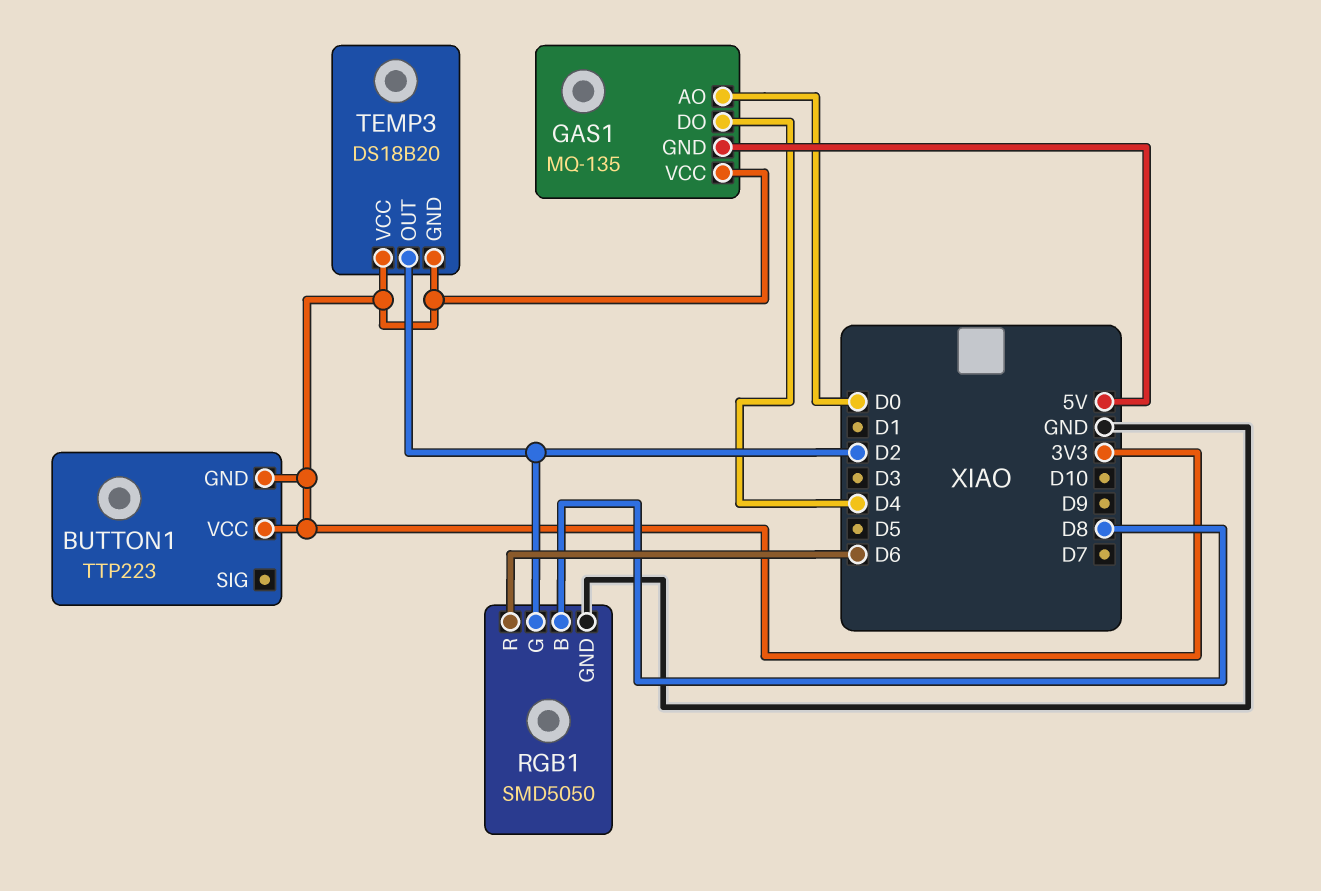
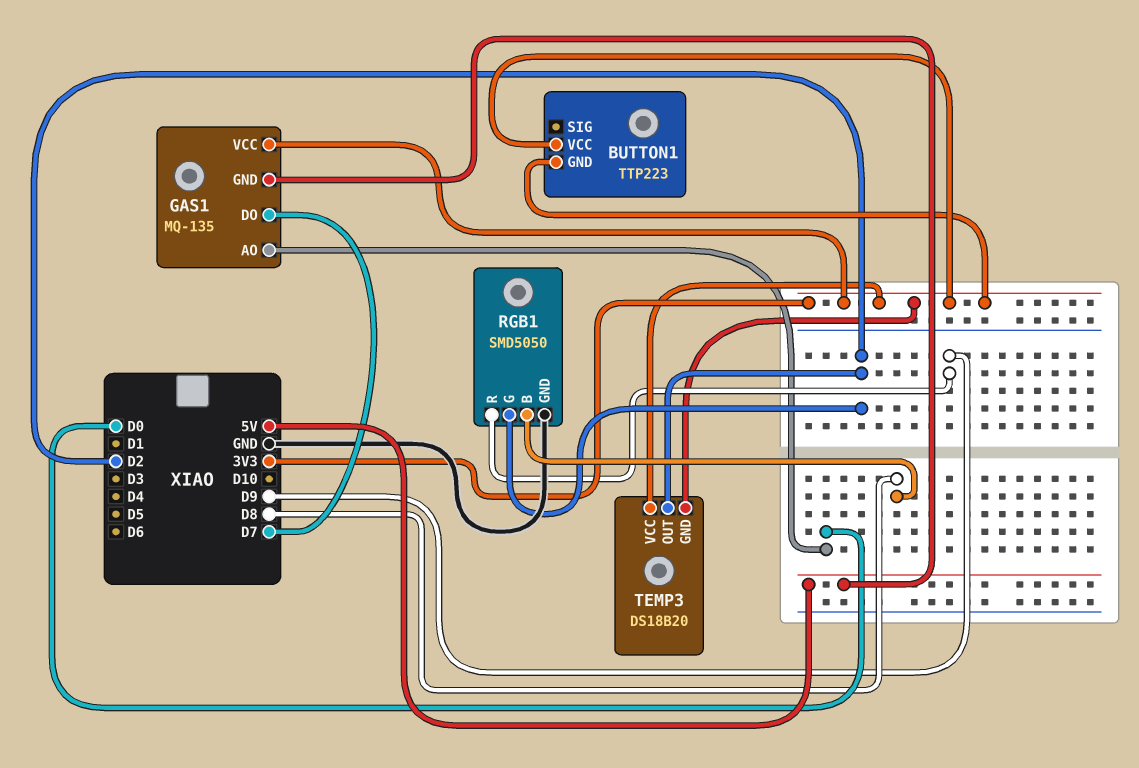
GAS1 pin DO: D4 -> D7
RGB1 pin R: D6 -> D9

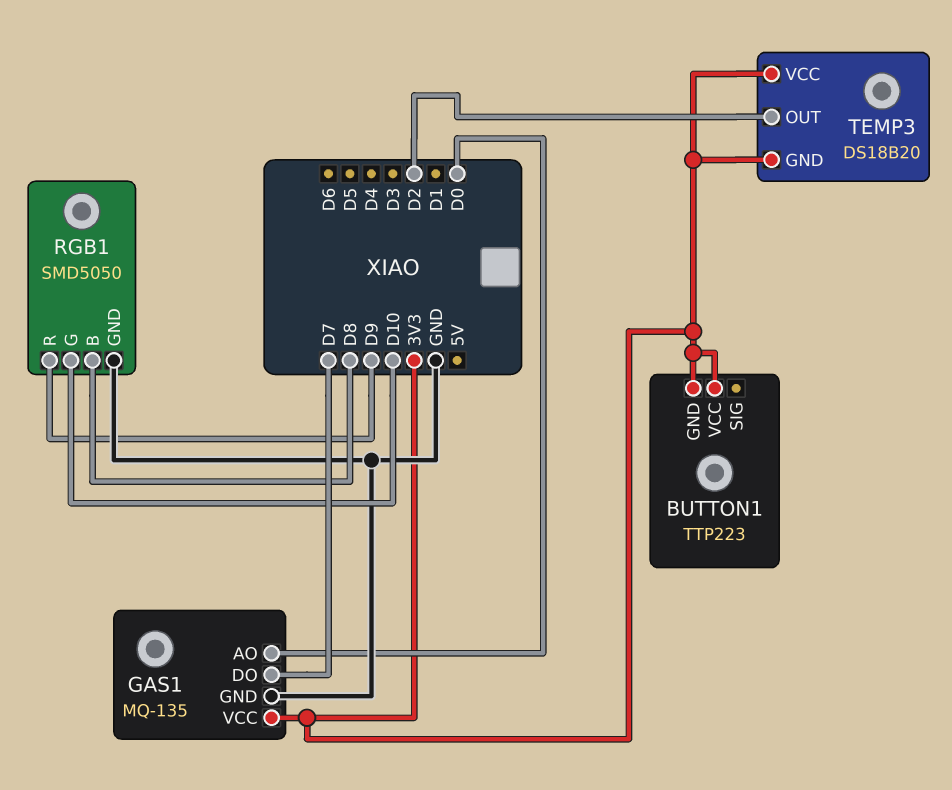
GAS1 pin GND: 5V -> GND
RGB1 pin G: D2 -> D10

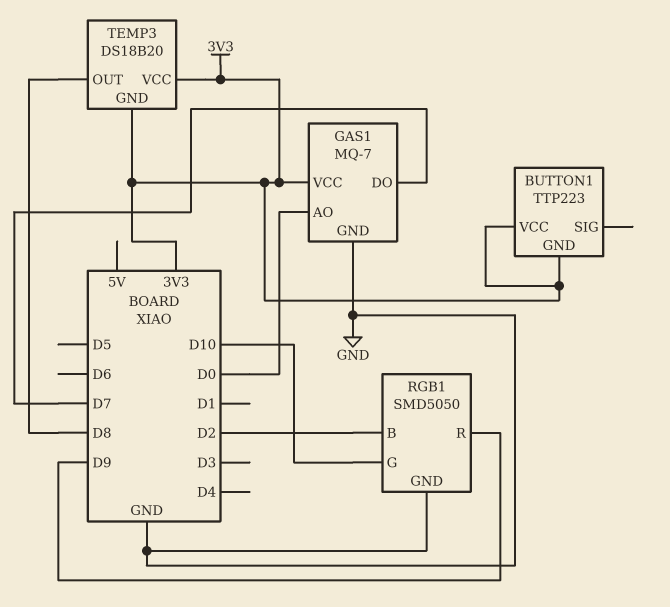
GAS1: MQ-135 -> MQ-7
RGB1 pin B: D8 -> D2
TEMP3 pin OUT: D2 -> D8

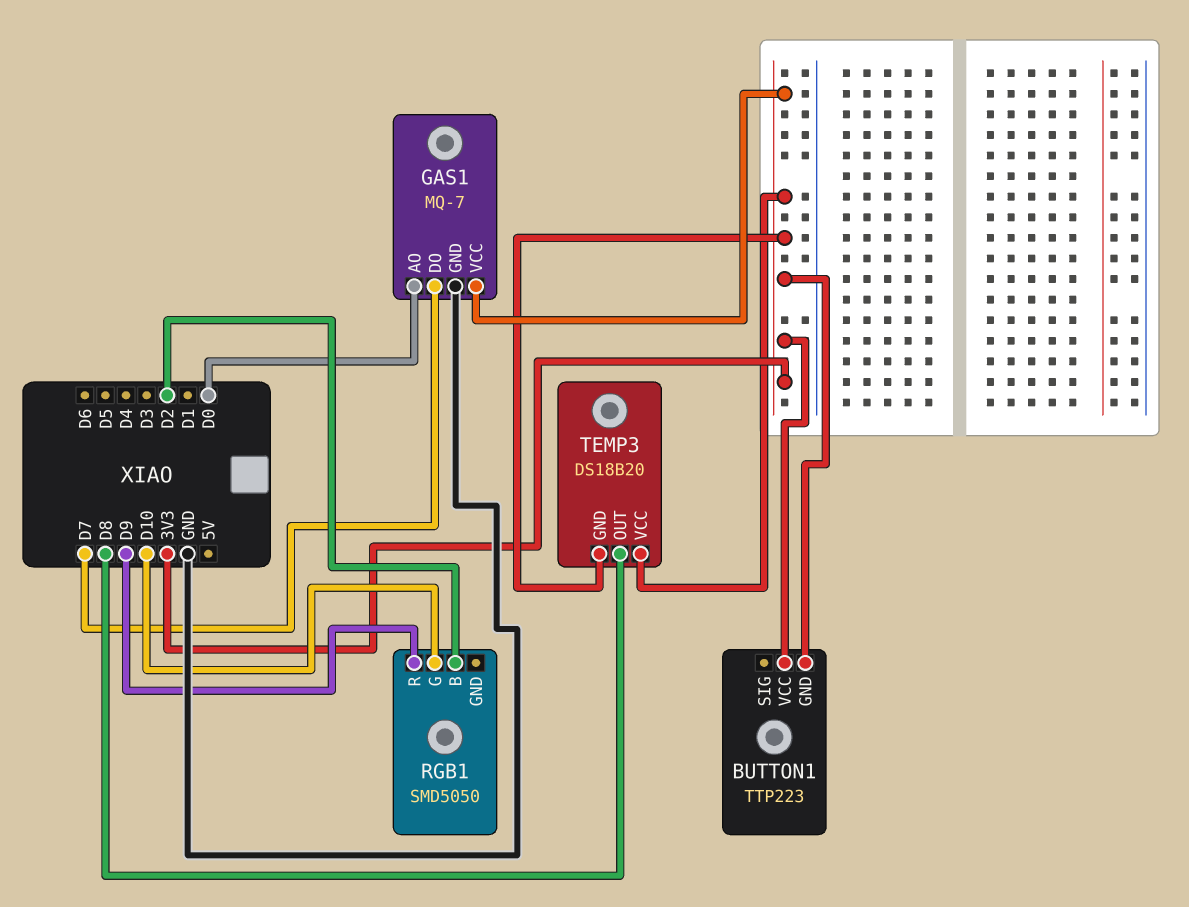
RGB1 pin GND: GND -> none

